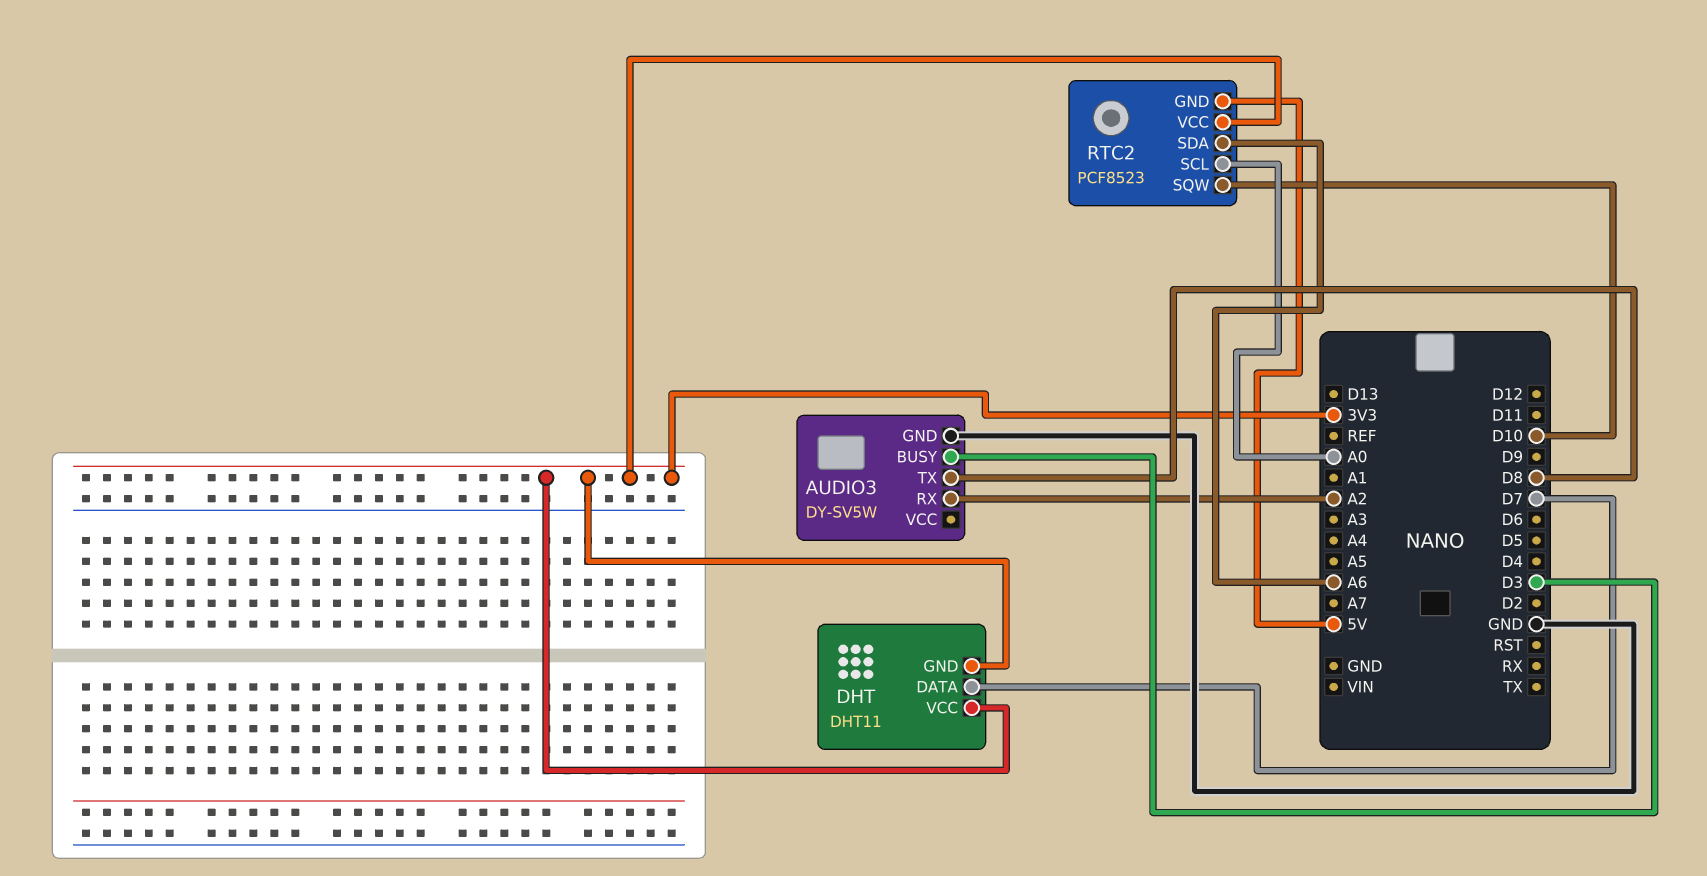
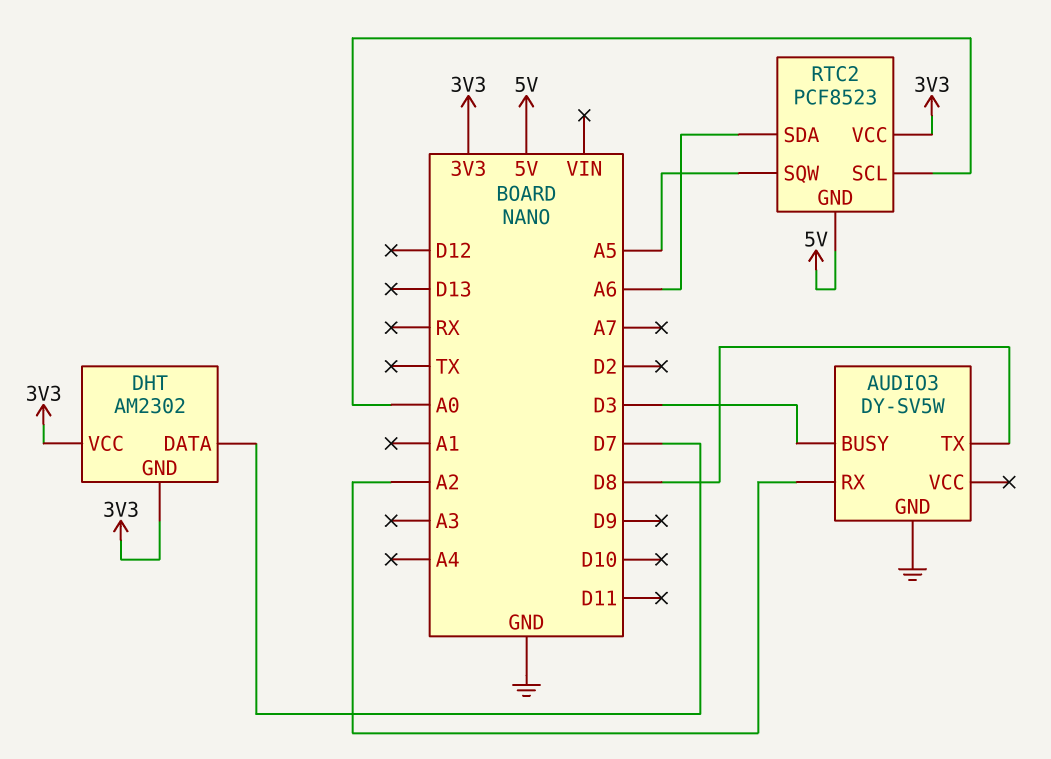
DHT: DHT11 -> AM2302
RTC2 pin SQW: D10 -> A5

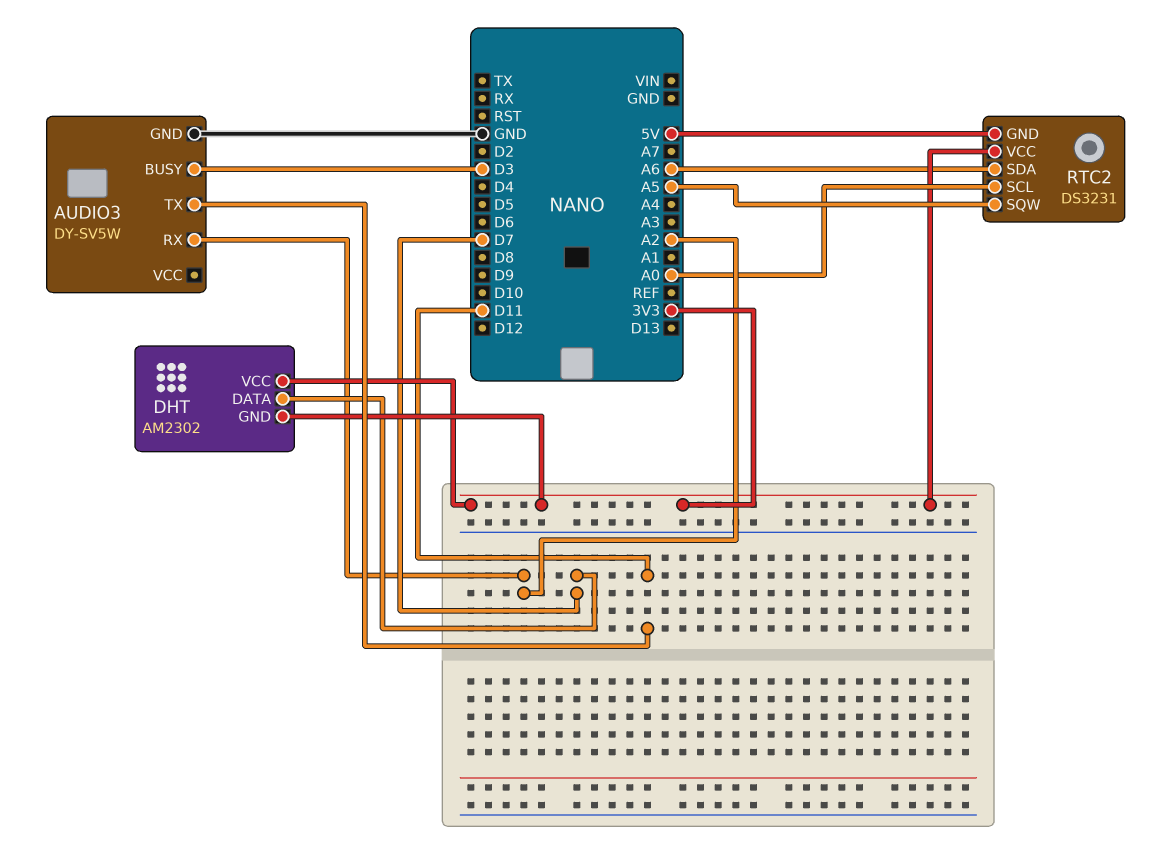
AUDIO3 pin TX: D8 -> D11
RTC2: PCF8523 -> DS3231

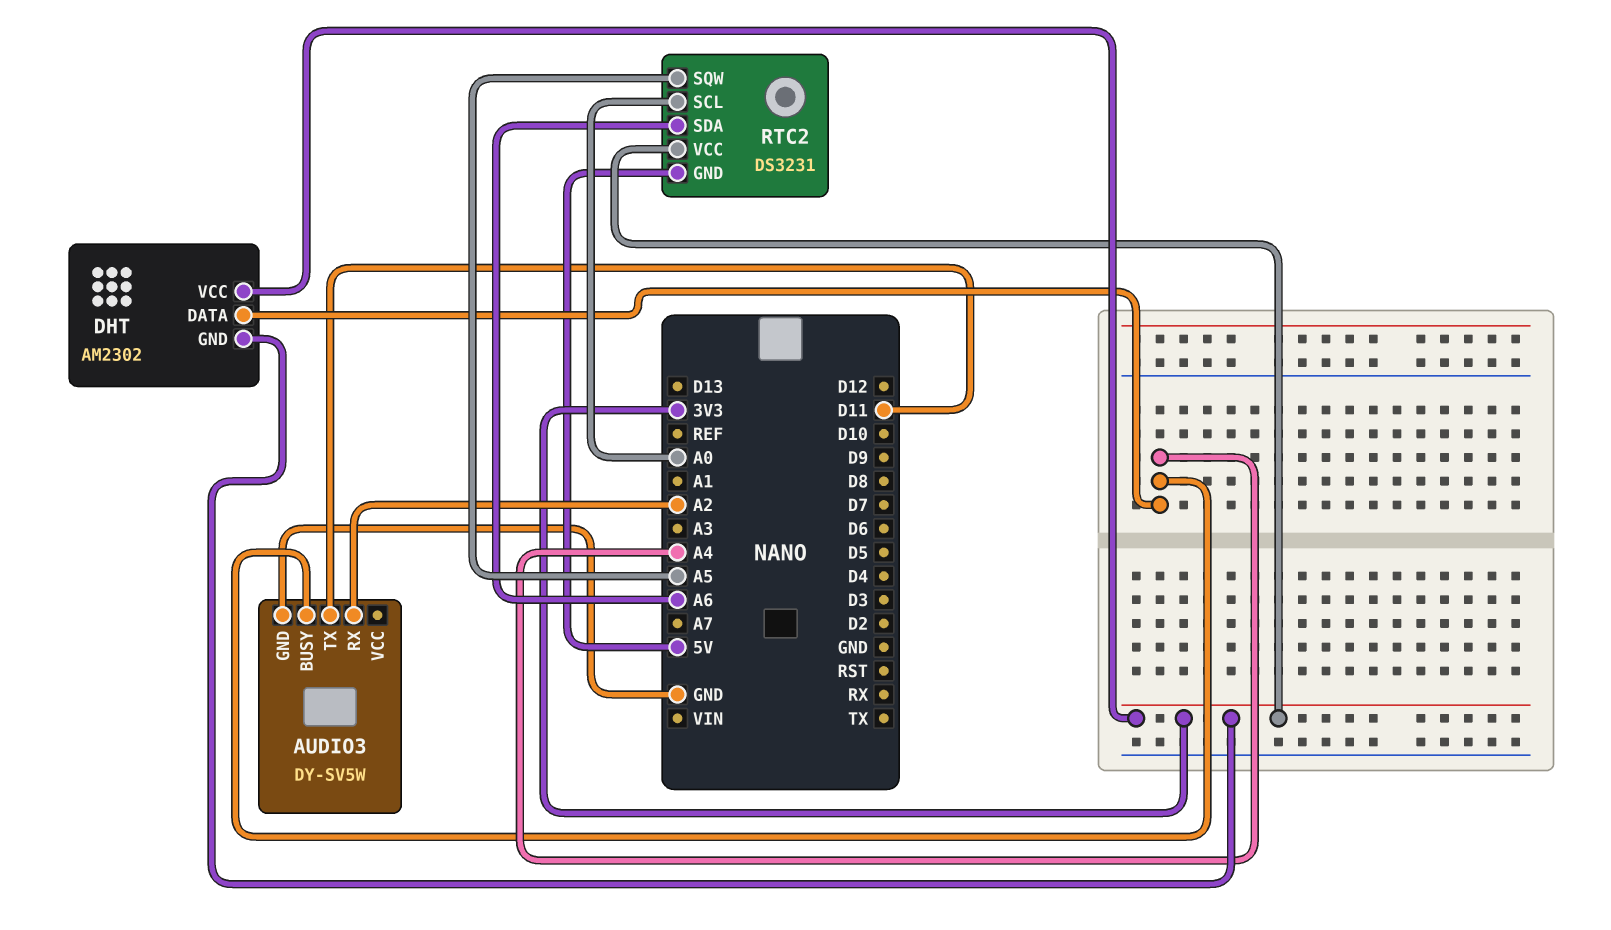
AUDIO3 pin BUSY: D3 -> A4
DHT pin DATA: D7 -> A4

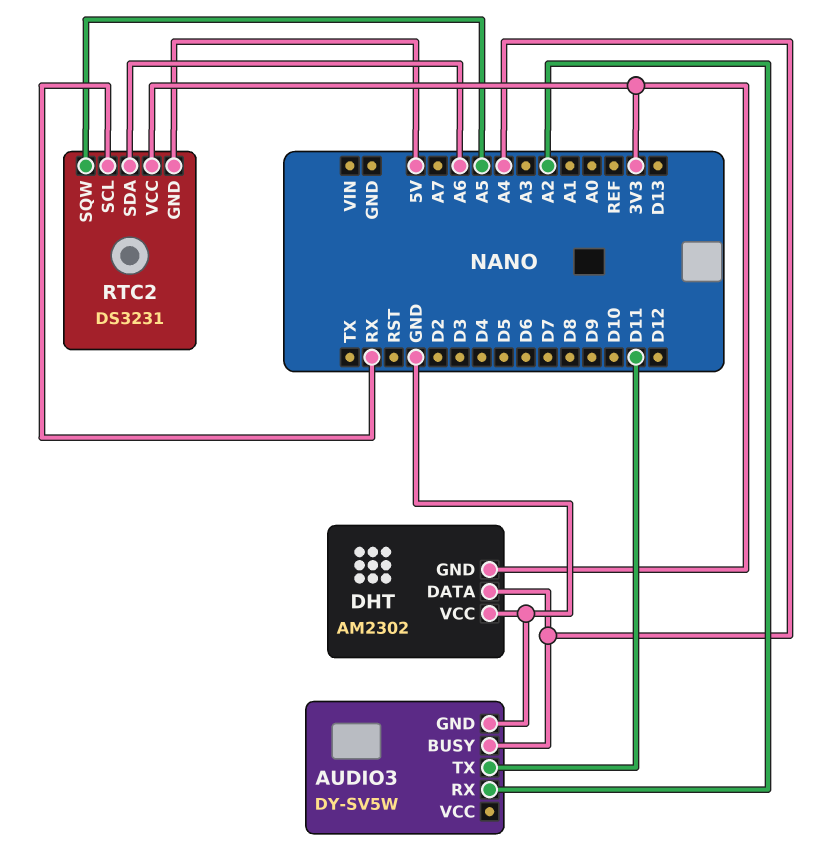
DHT pin VCC: 3V3 -> GND
RTC2 pin SCL: A0 -> RX

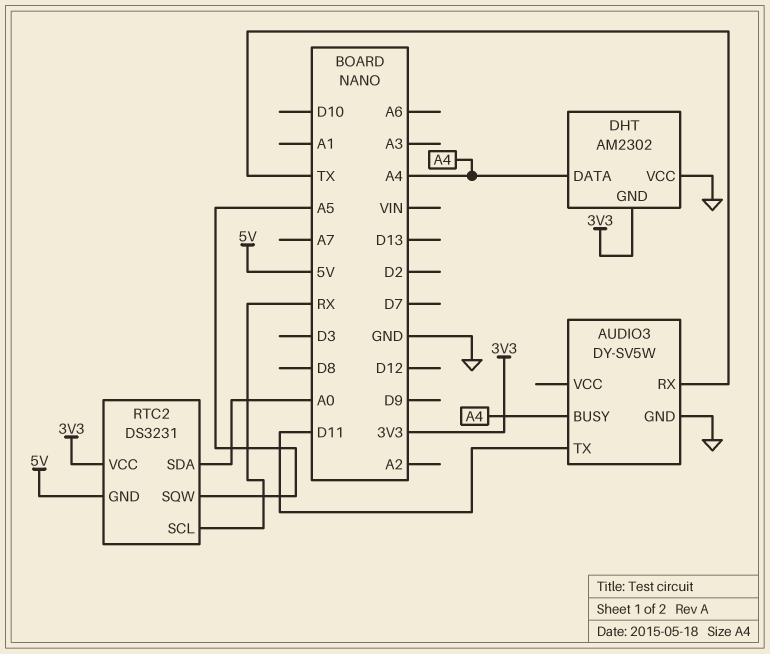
AUDIO3 pin RX: A2 -> TX
RTC2 pin SDA: A6 -> A0

